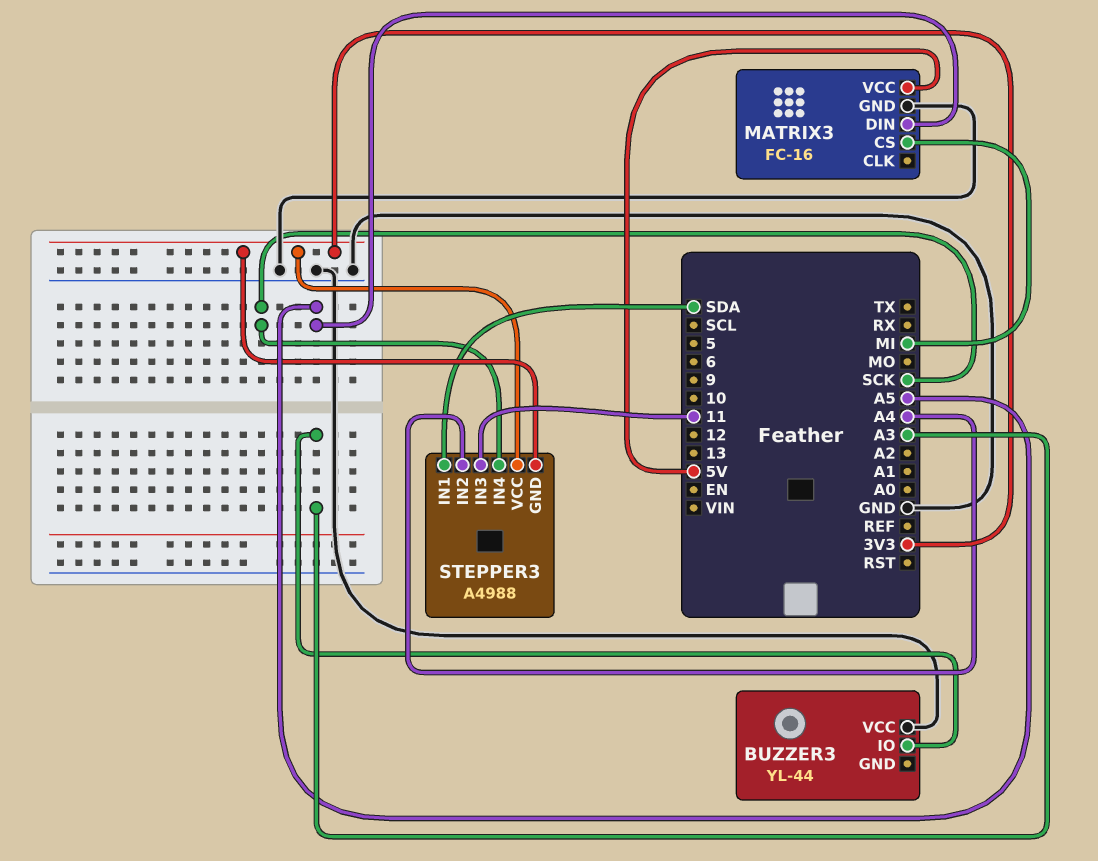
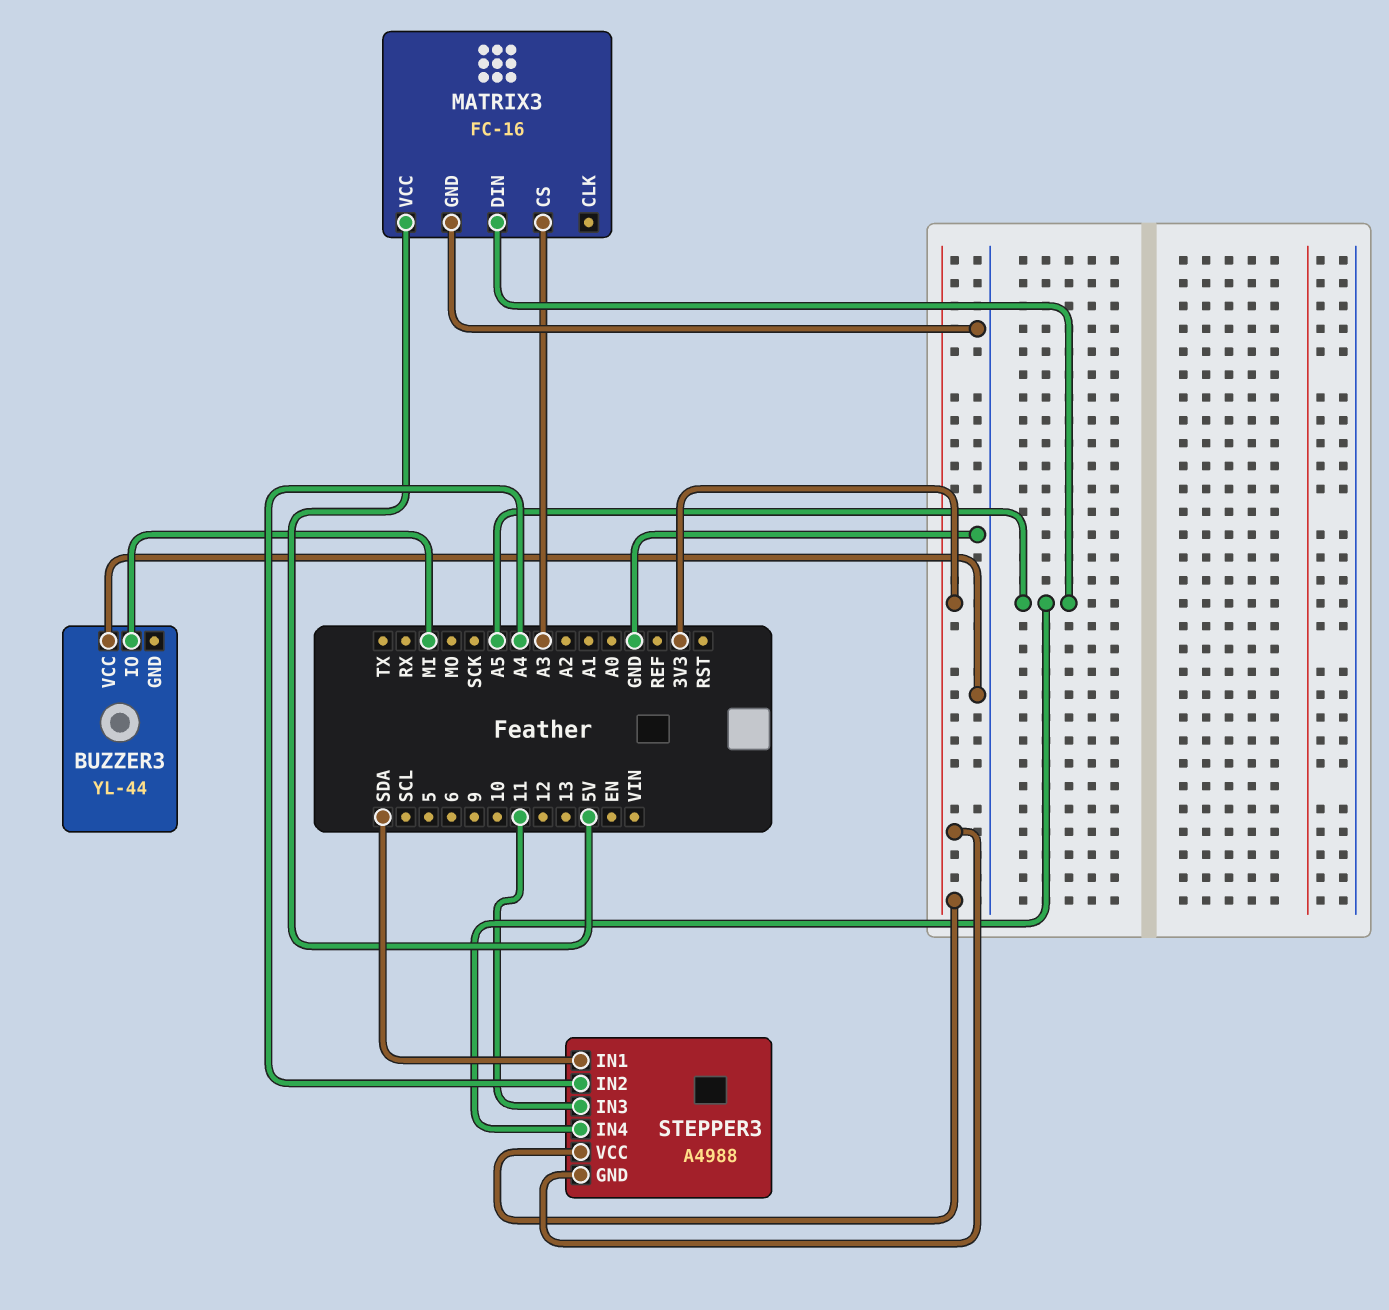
BUZZER3 pin IO: A3 -> MI
MATRIX3 pin CS: MI -> A3
STEPPER3 pin IN4: SCK -> A5

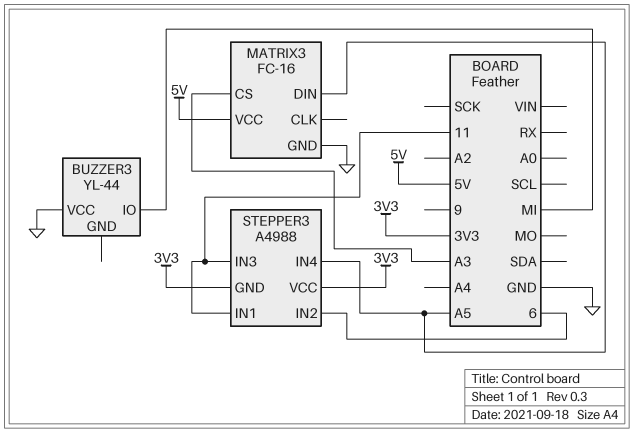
STEPPER3 pin IN1: SDA -> 11
STEPPER3 pin IN2: A4 -> 6

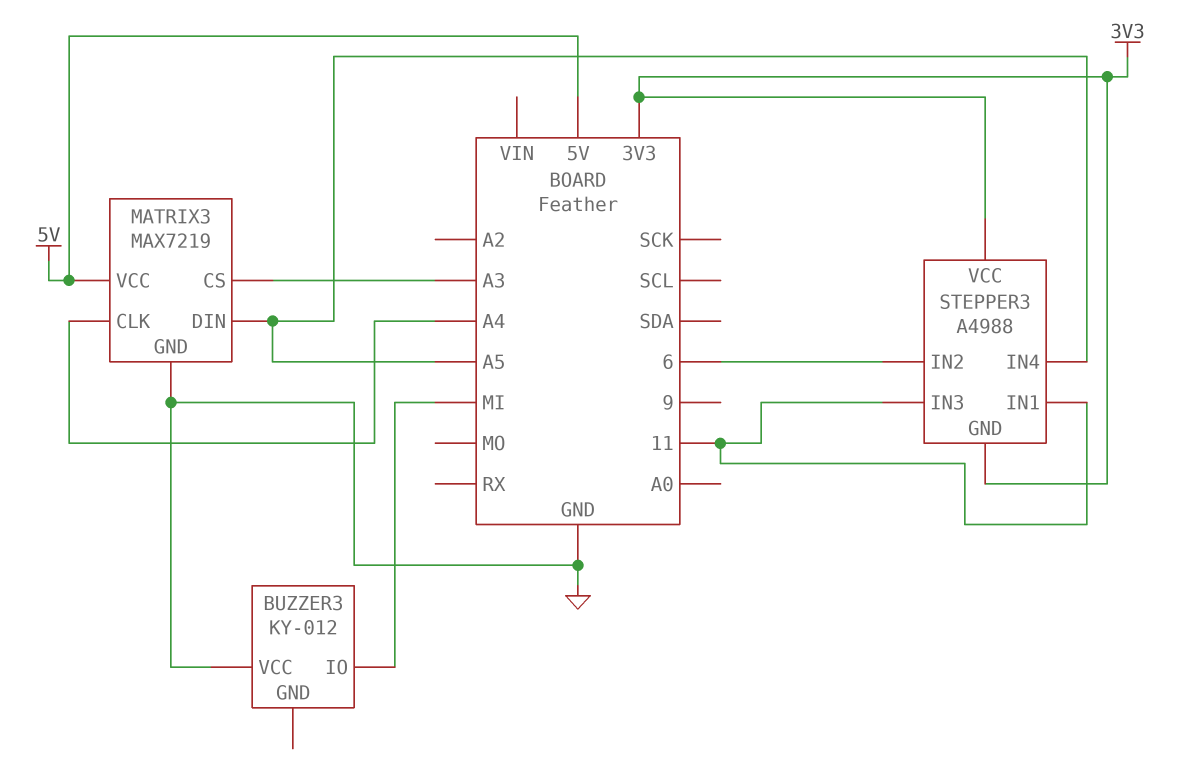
BUZZER3: YL-44 -> KY-012
MATRIX3: FC-16 -> MAX7219
MATRIX3 pin CLK: none -> A4

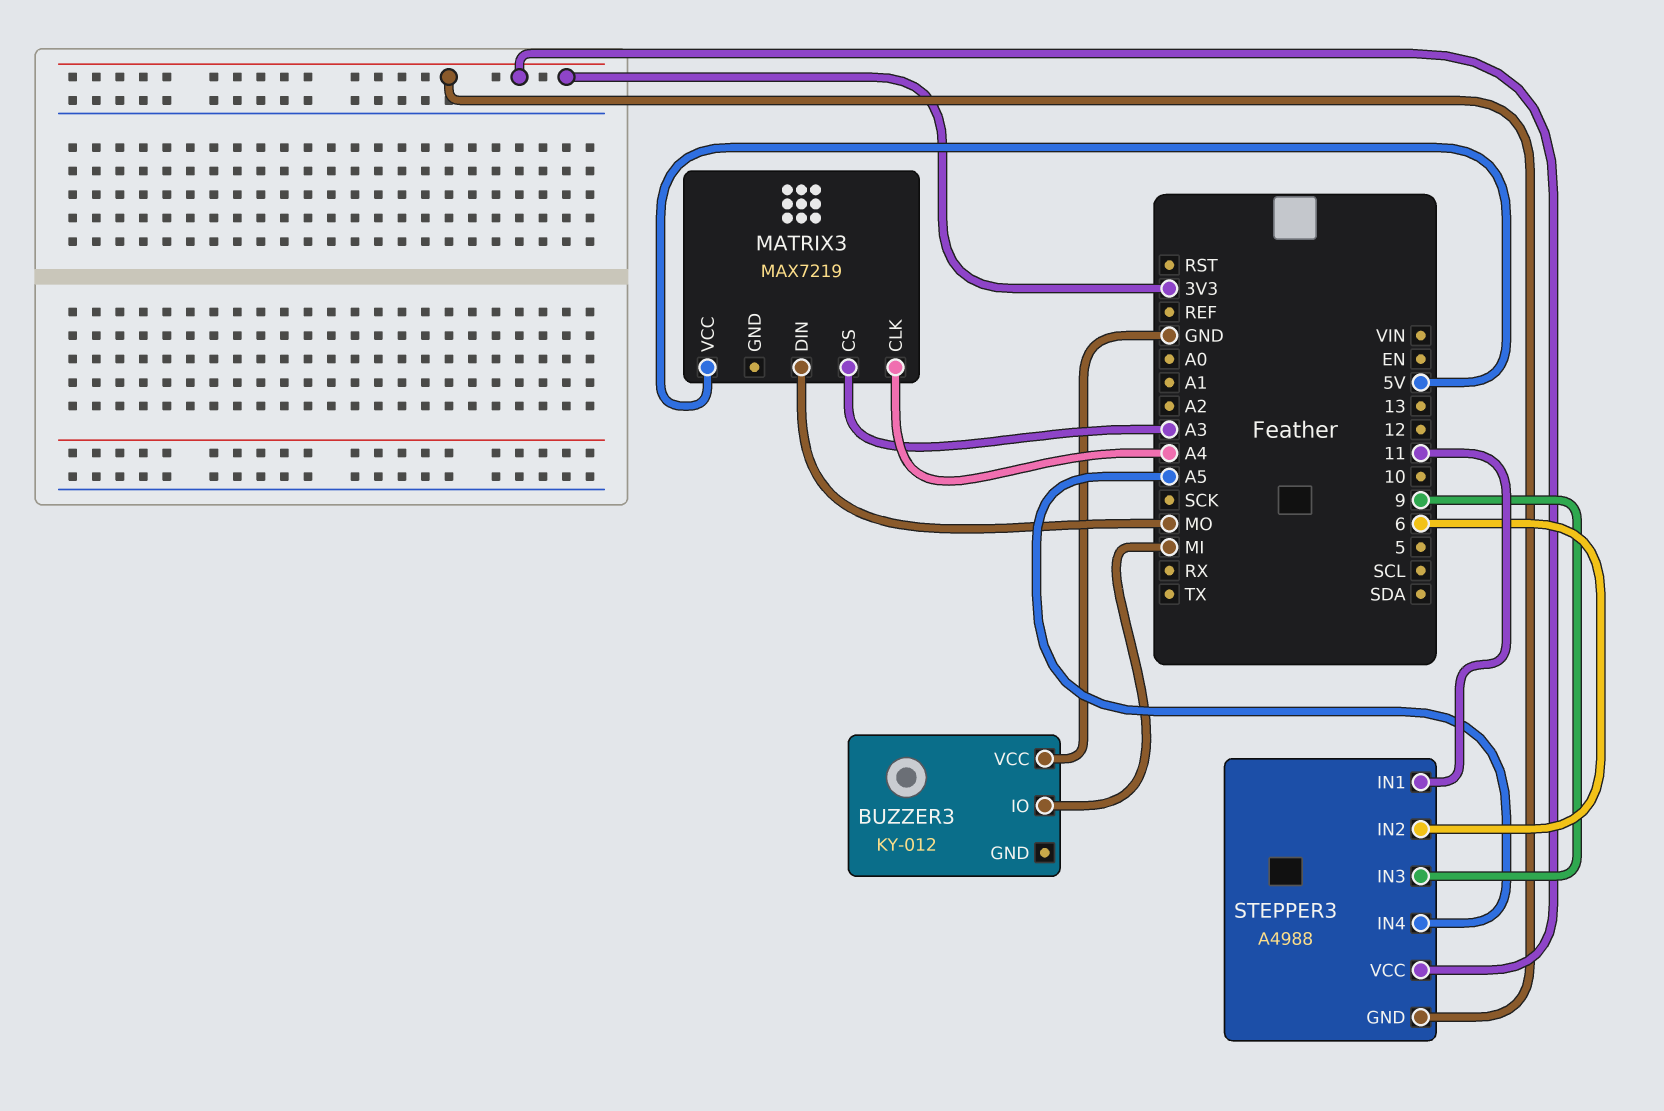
MATRIX3 pin DIN: A5 -> MO
MATRIX3 pin GND: GND -> none
STEPPER3 pin IN3: 11 -> 9

